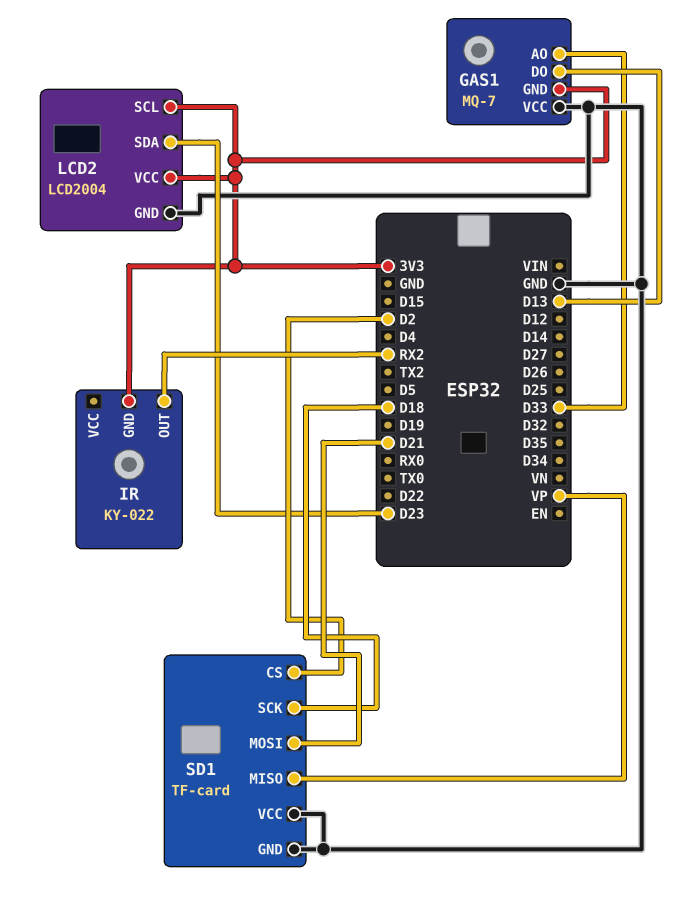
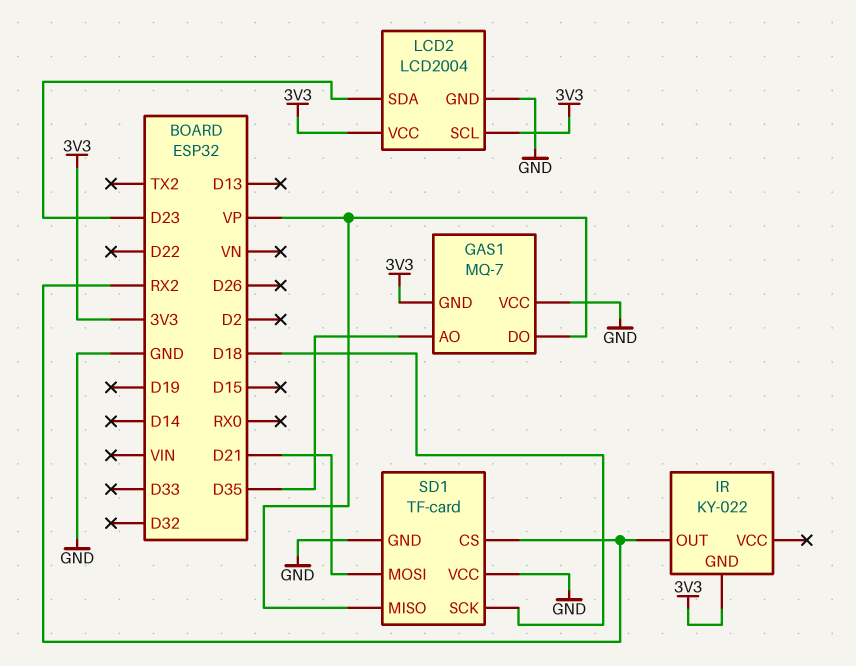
GAS1 pin AO: D33 -> D35
GAS1 pin DO: D13 -> VP
SD1 pin CS: D2 -> RX2

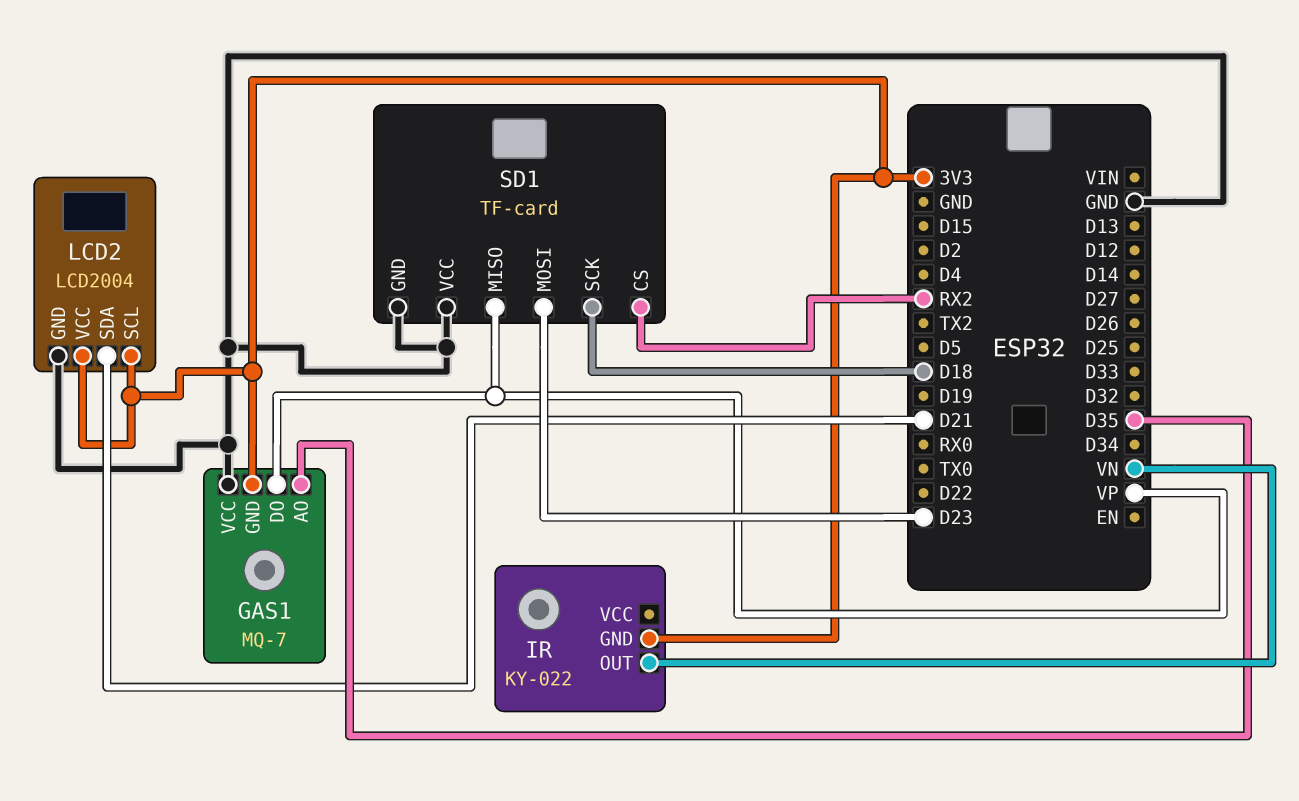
IR pin OUT: RX2 -> VN
LCD2 pin SDA: D23 -> D21
SD1 pin MOSI: D21 -> D23

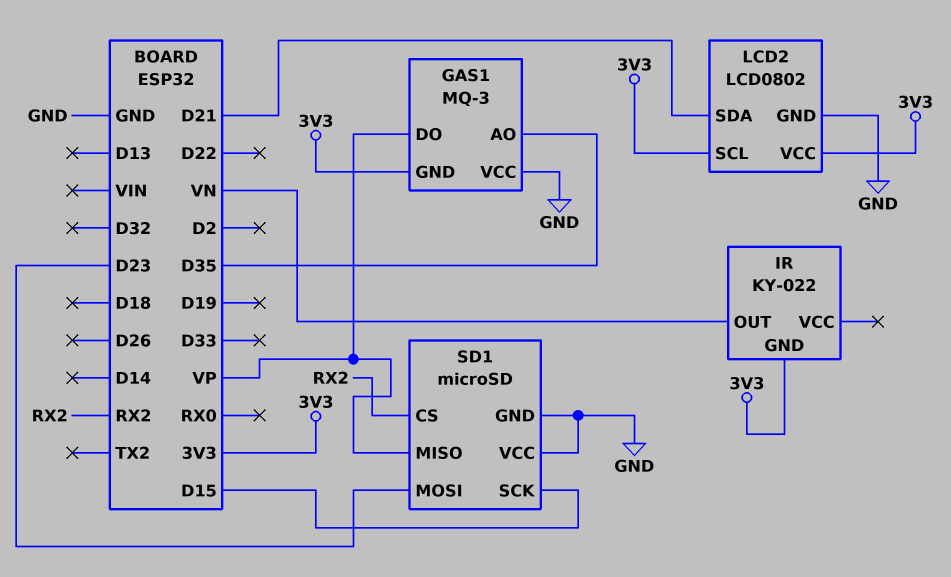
GAS1: MQ-7 -> MQ-3
LCD2: LCD2004 -> LCD0802
SD1: TF-card -> microSD
SD1 pin SCK: D18 -> D15

